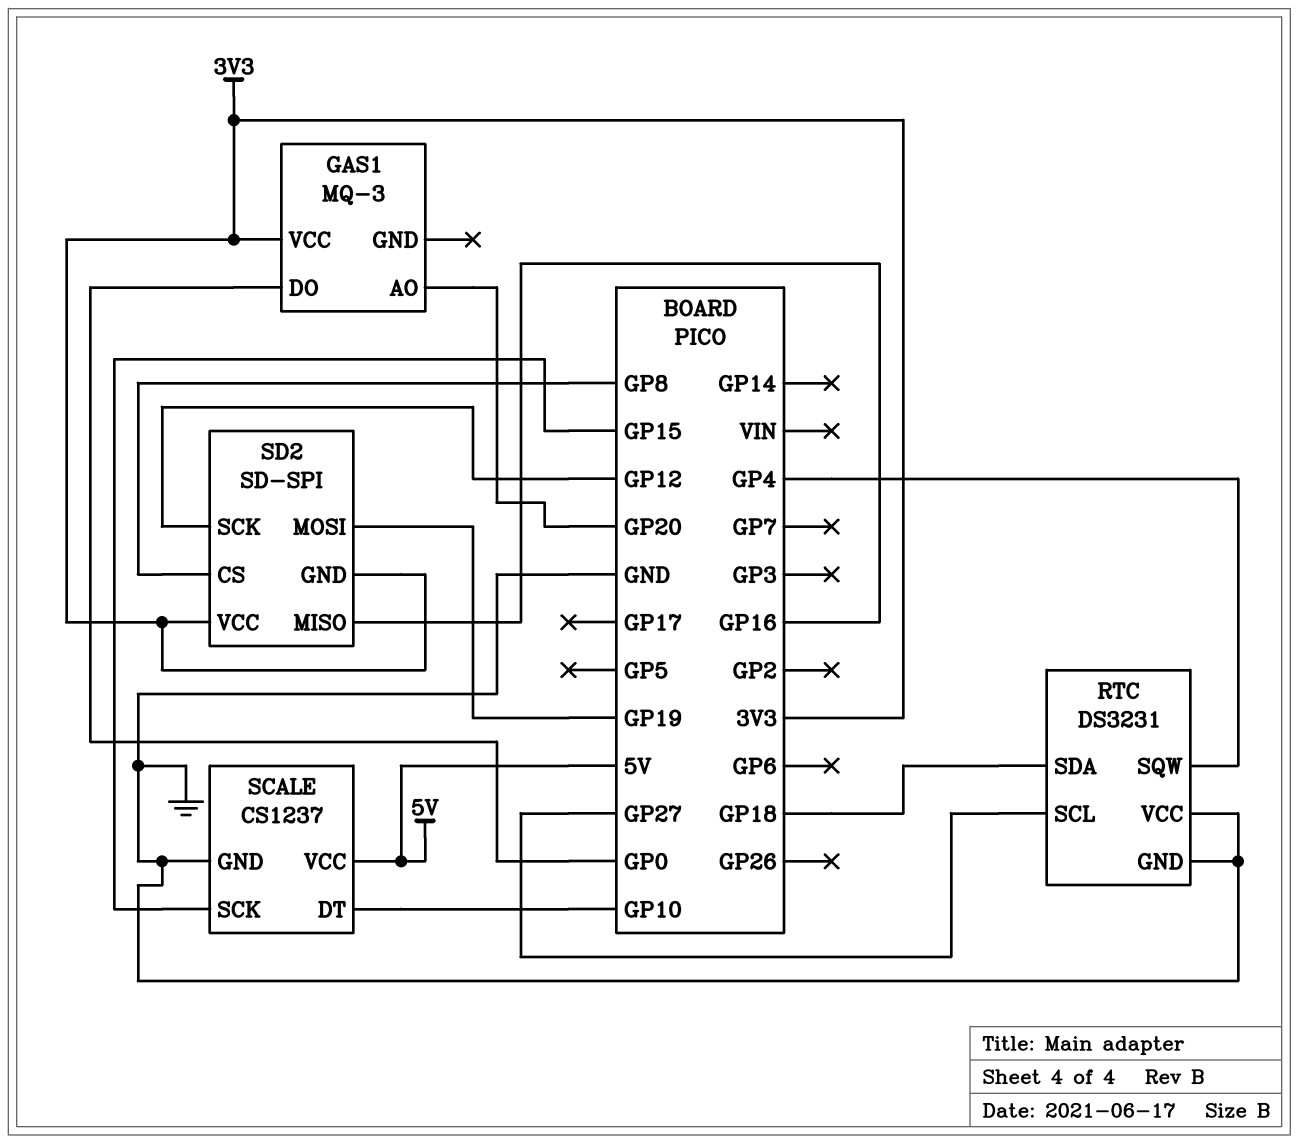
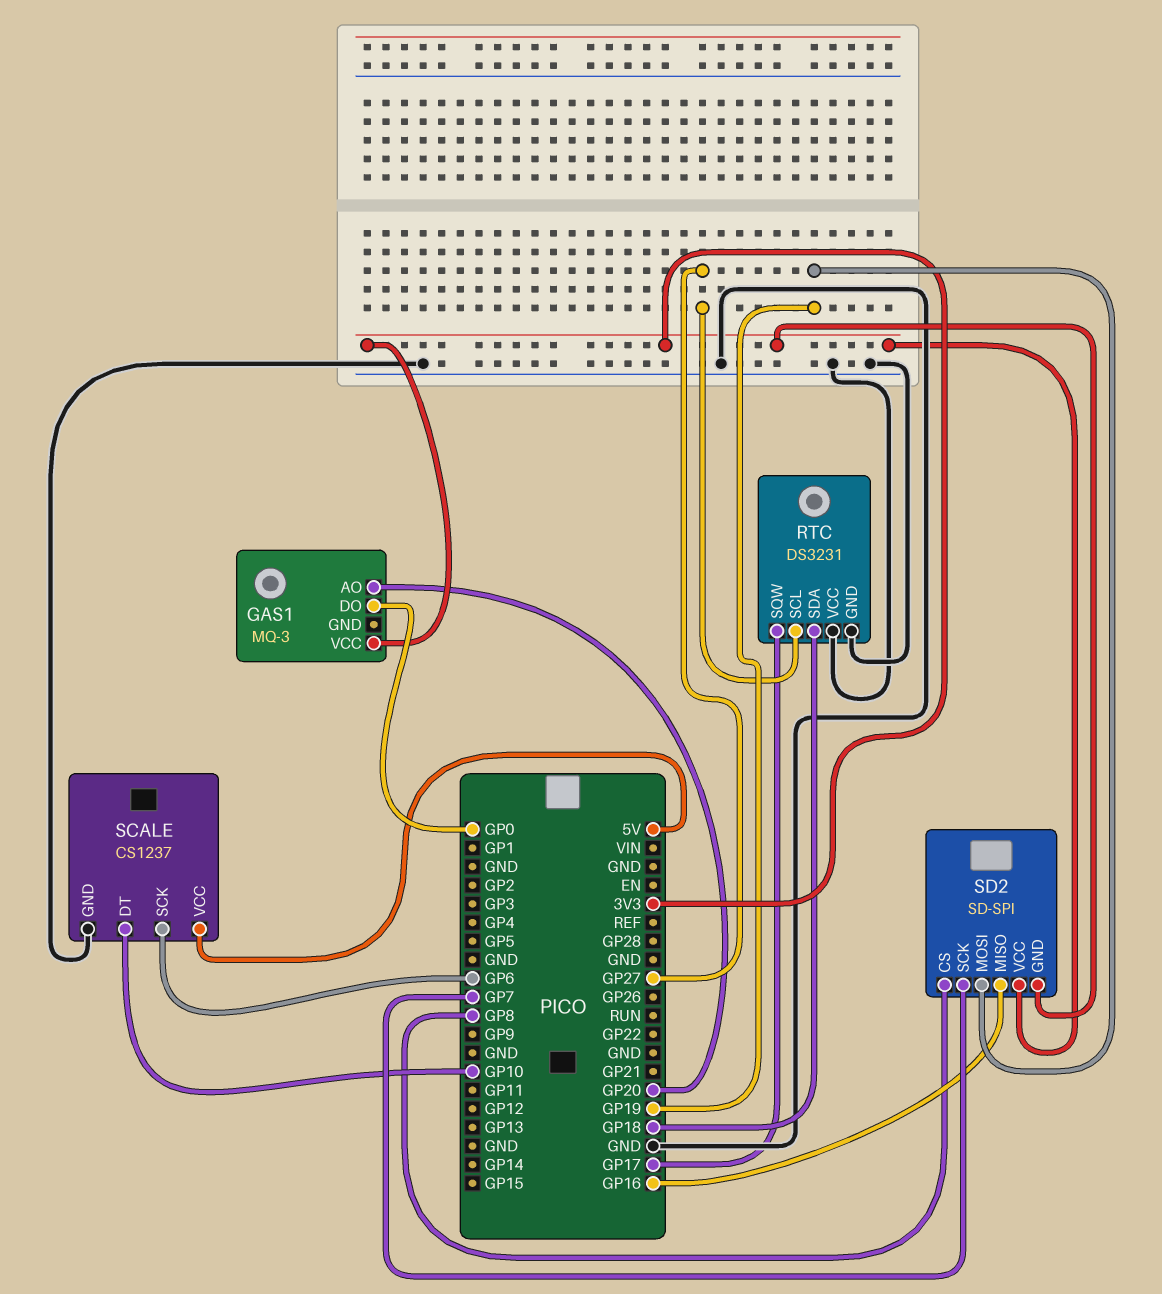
RTC pin SQW: GP4 -> GP17
SCALE pin SCK: GP15 -> GP6
SD2 pin SCK: GP12 -> GP7

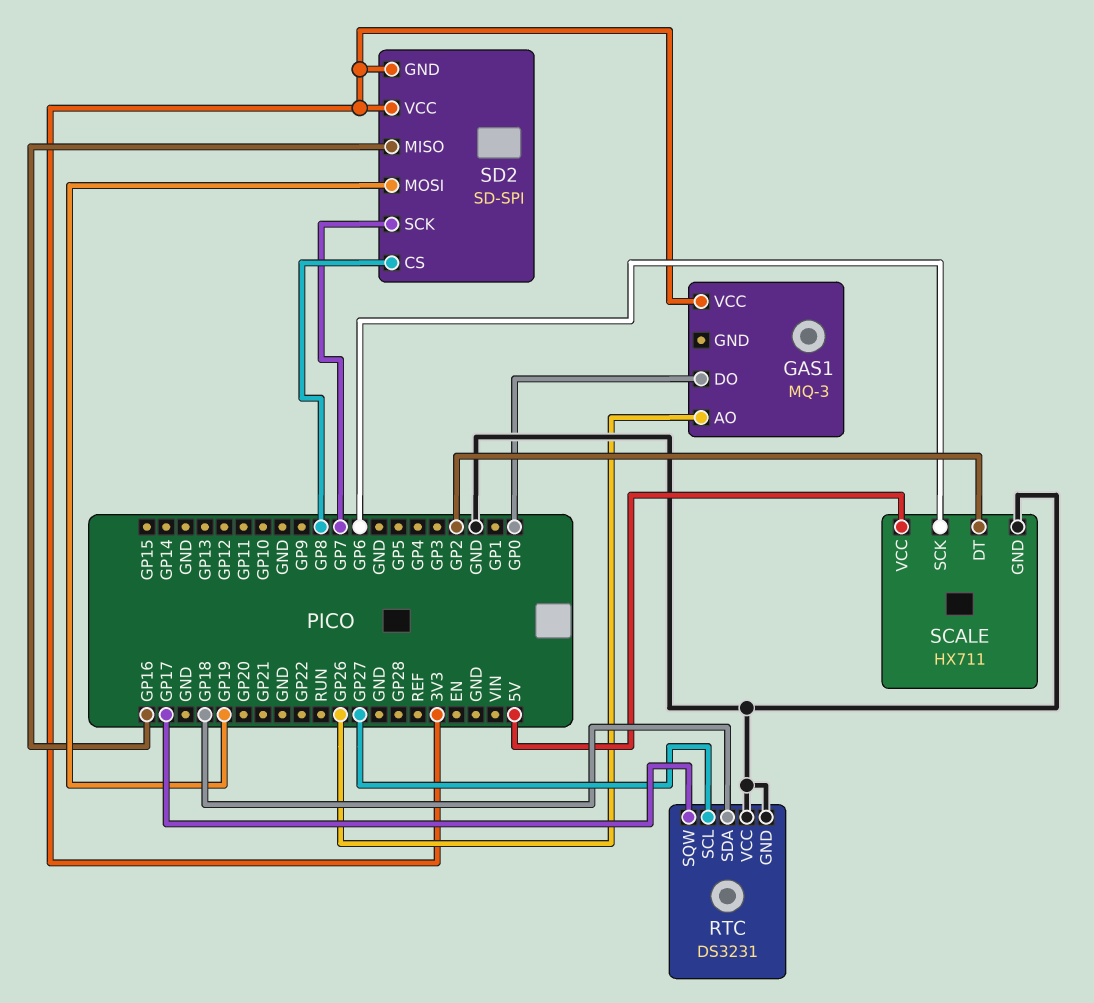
GAS1 pin AO: GP20 -> GP26
SCALE: CS1237 -> HX711
SCALE pin DT: GP10 -> GP2

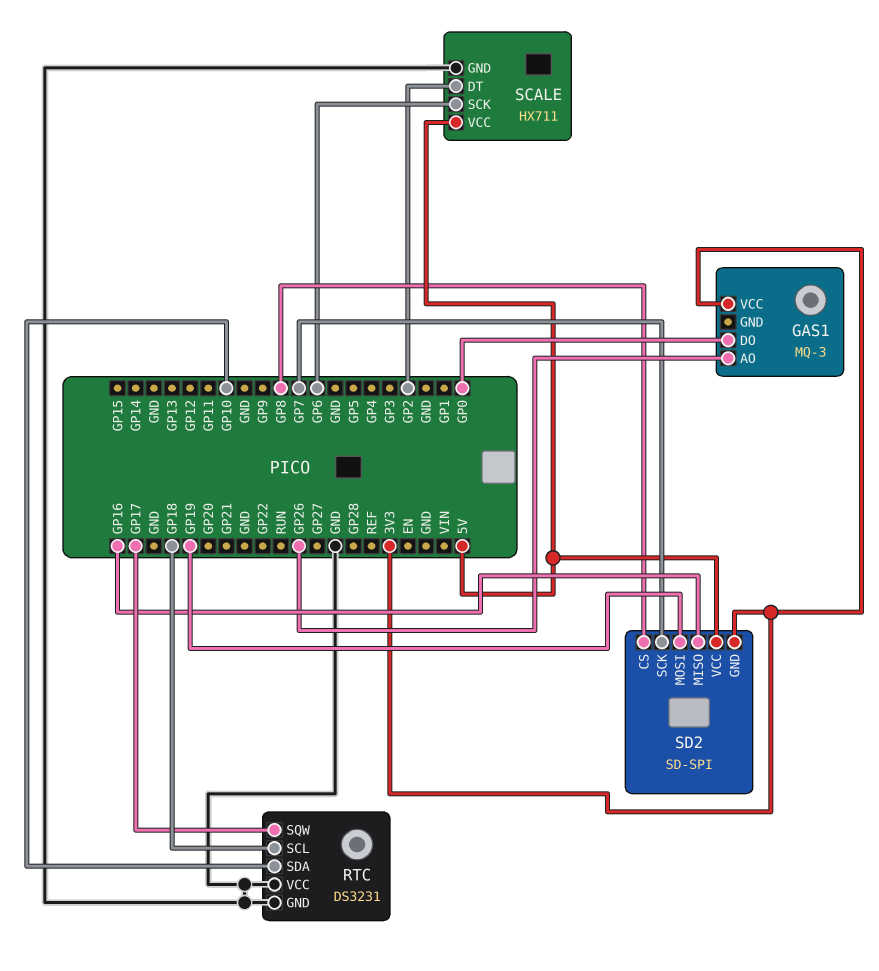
RTC pin SCL: GP27 -> GP18
RTC pin SDA: GP18 -> GP10
SD2 pin VCC: 3V3 -> 5V

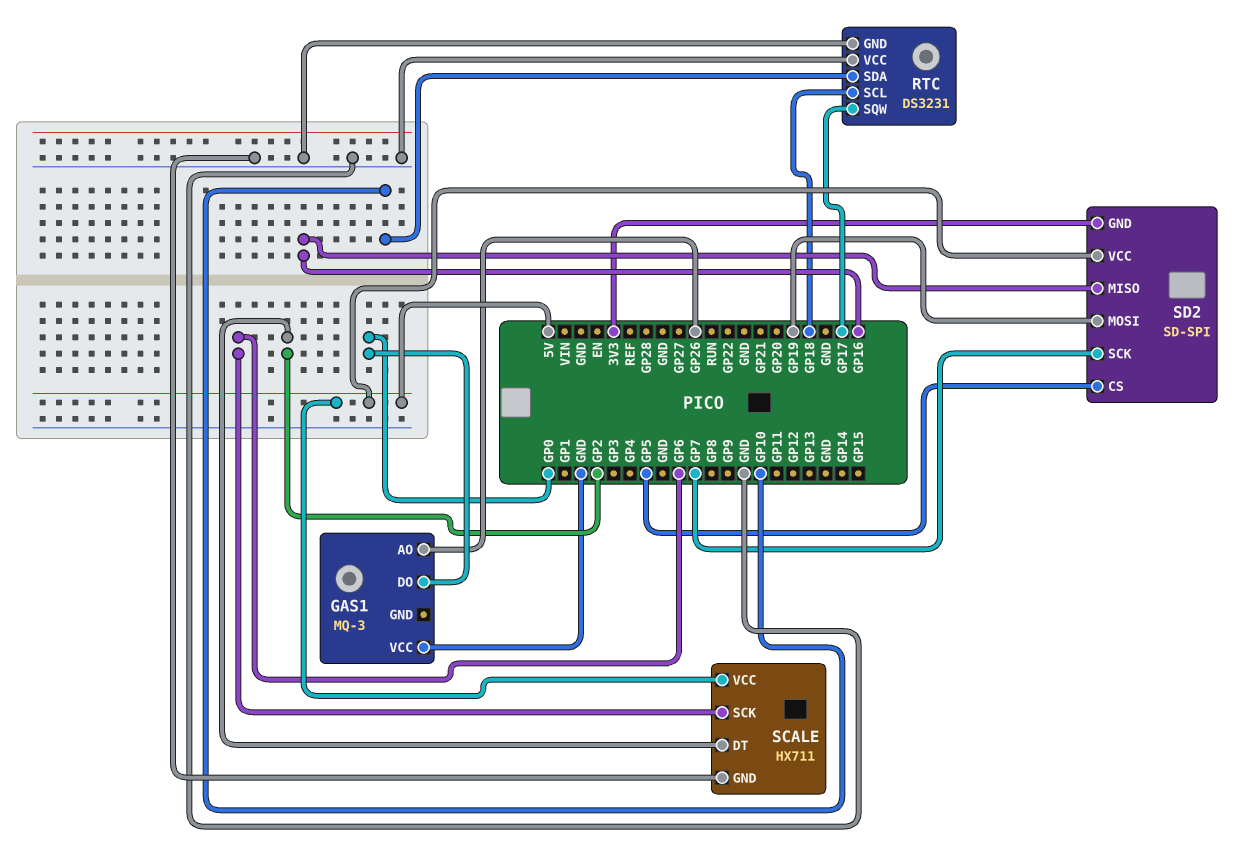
GAS1 pin VCC: 3V3 -> GND
SD2 pin CS: GP8 -> GP5

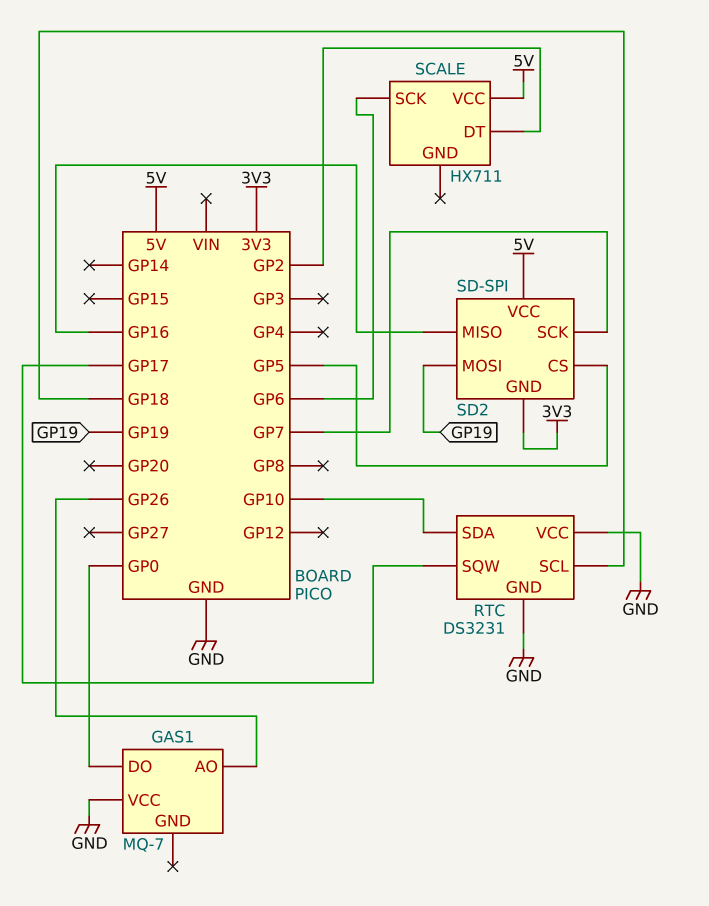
GAS1: MQ-3 -> MQ-7
SCALE pin GND: GND -> none

